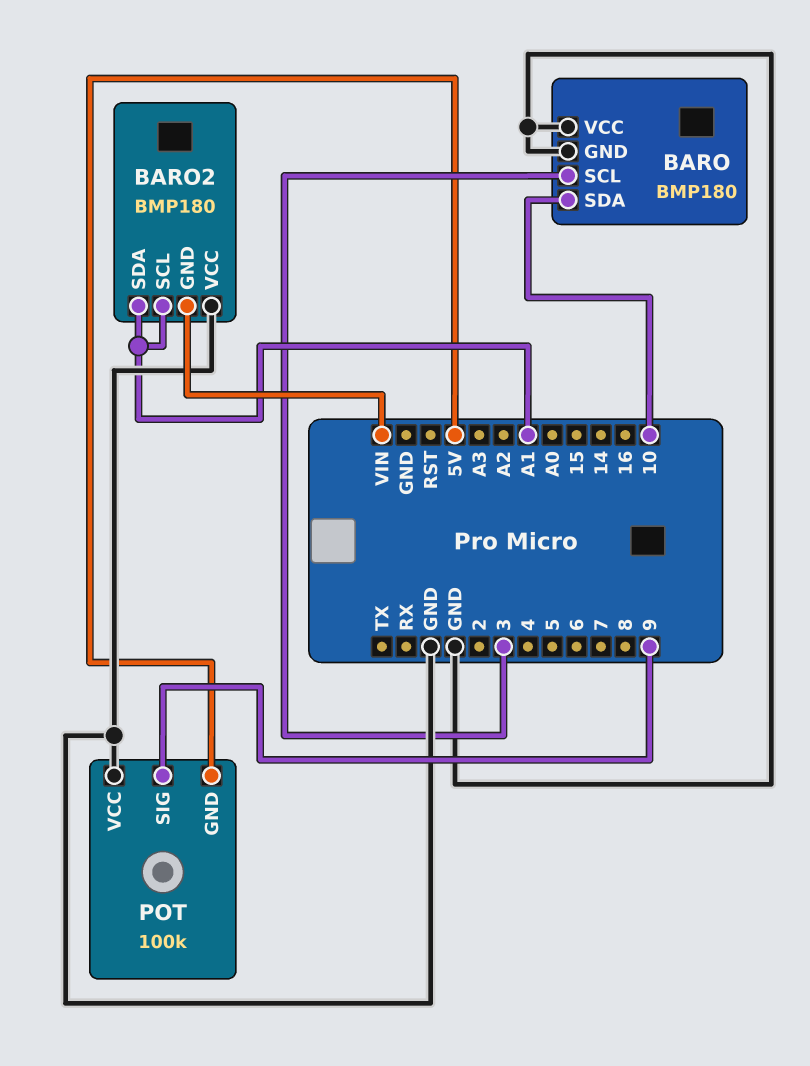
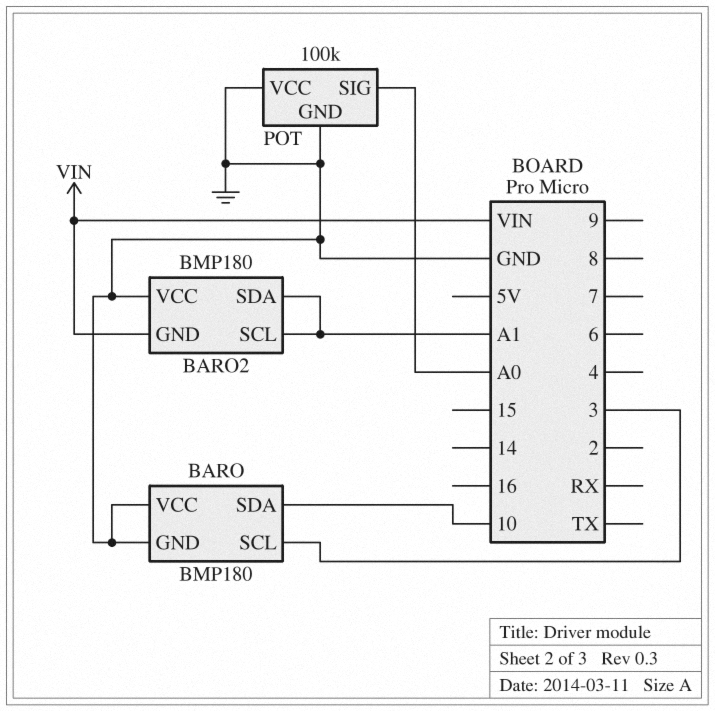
POT pin GND: 5V -> GND
POT pin SIG: 9 -> A0

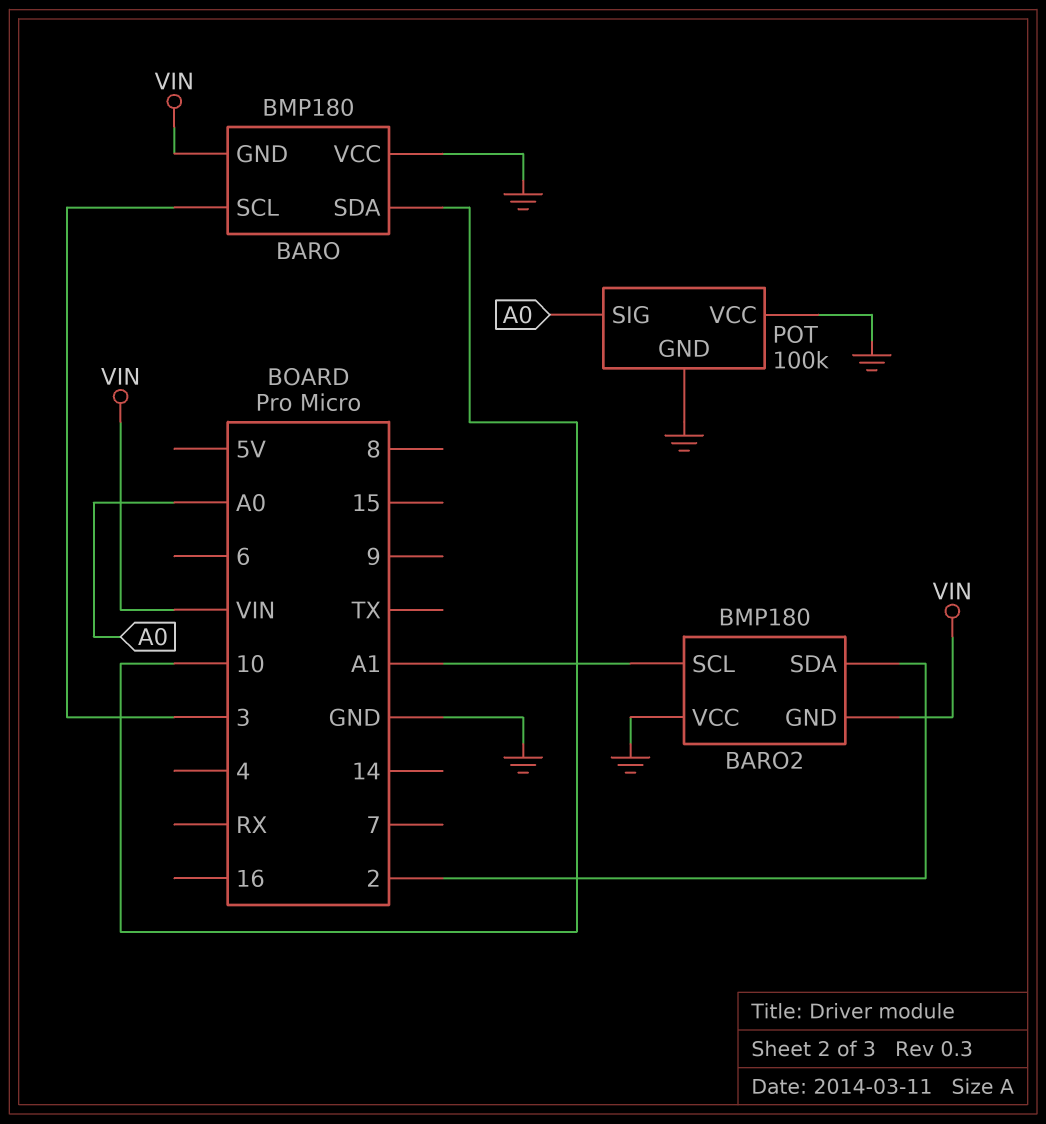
BARO pin GND: GND -> VIN
BARO2 pin SDA: A1 -> 2

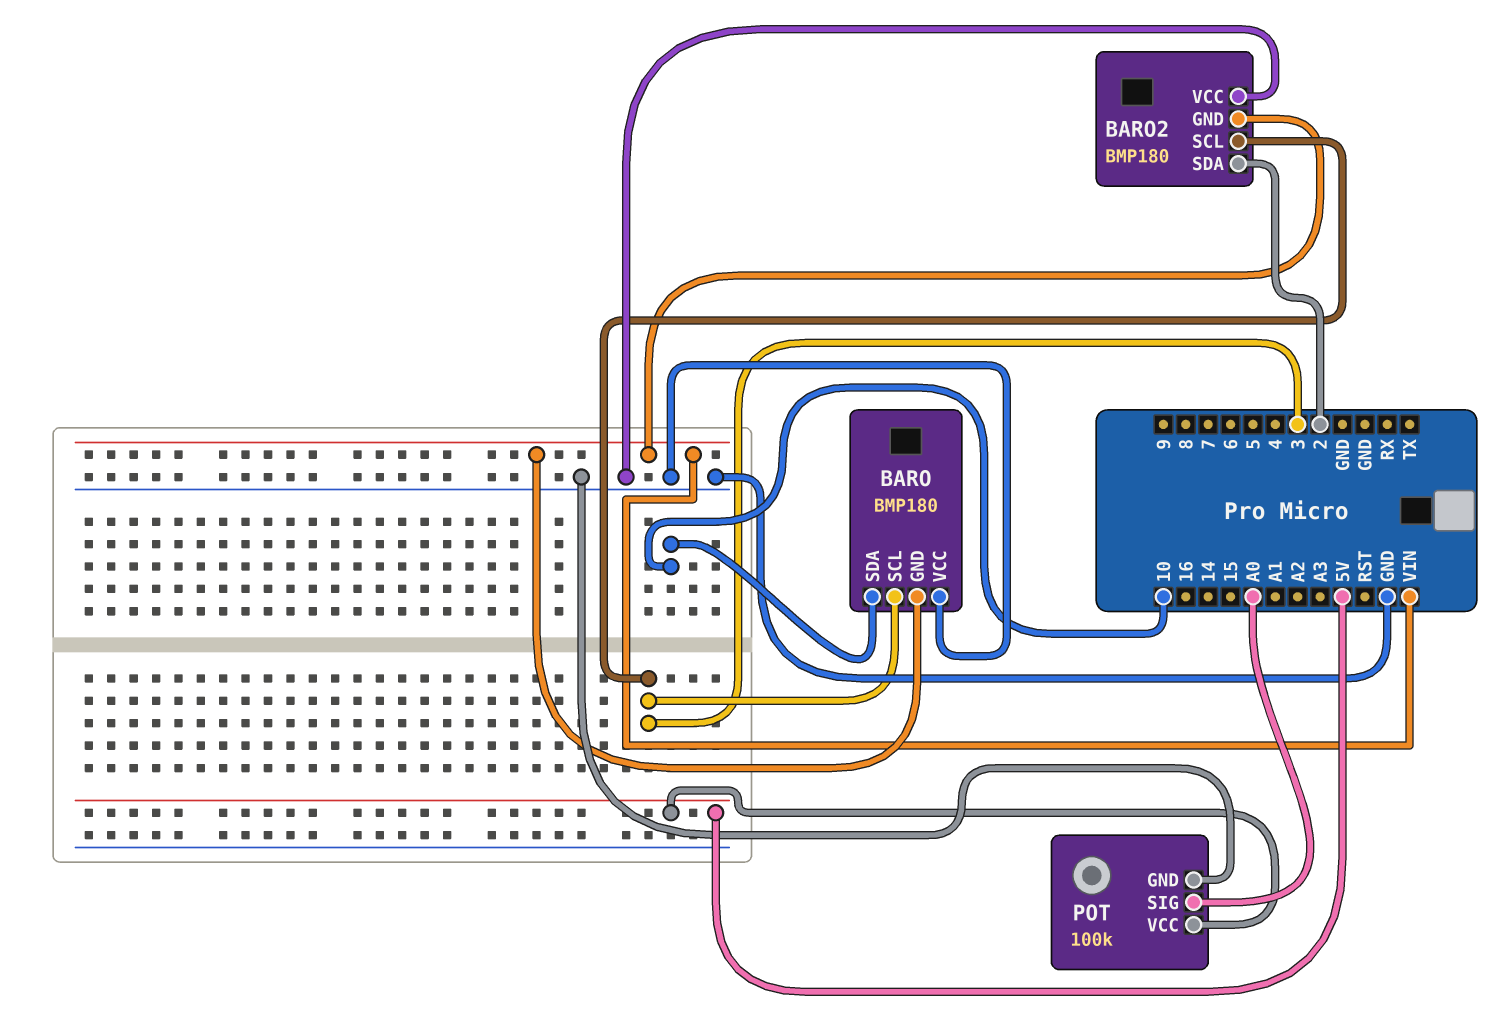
BARO2 pin SCL: A1 -> 3
POT pin VCC: GND -> 5V

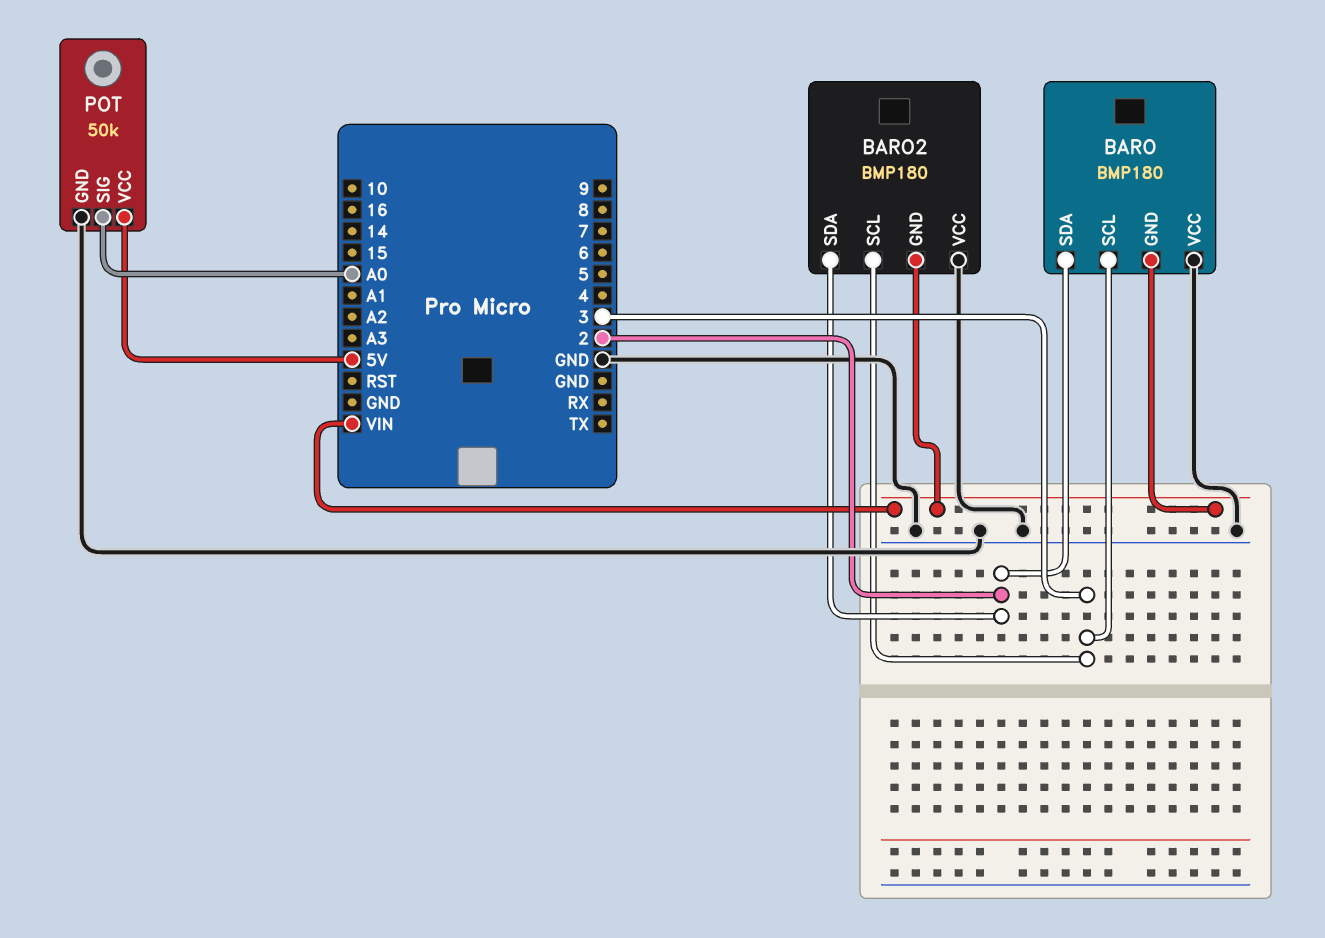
BARO pin SDA: 10 -> 2
POT: 100k -> 50k

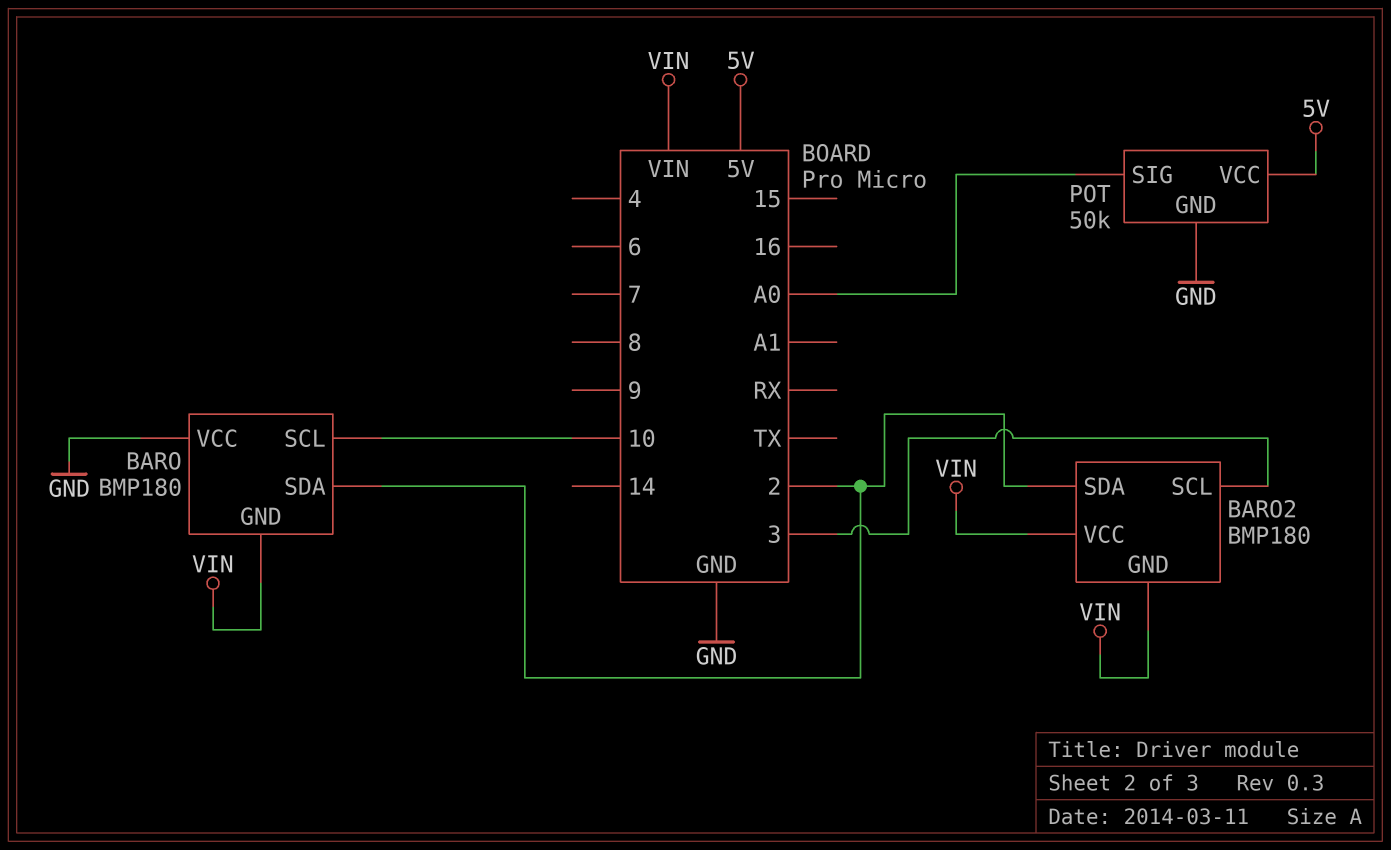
BARO pin SCL: 3 -> 10
BARO2 pin VCC: GND -> VIN

